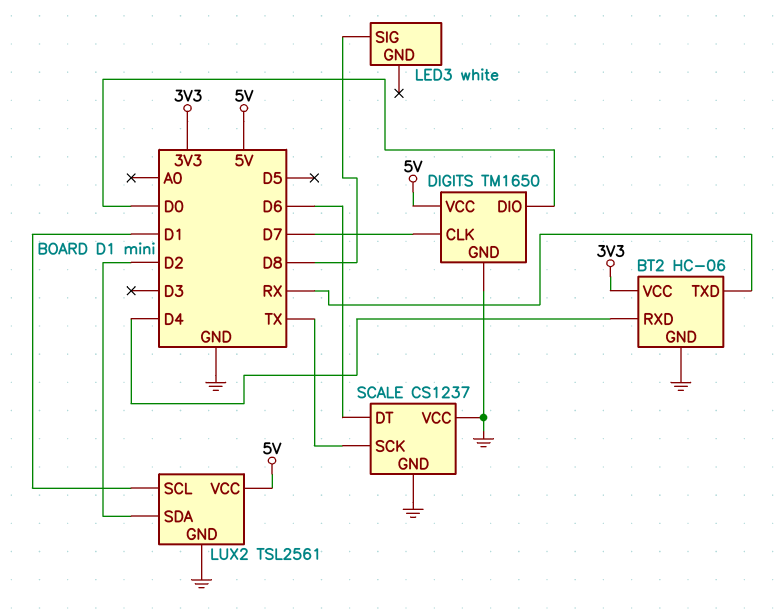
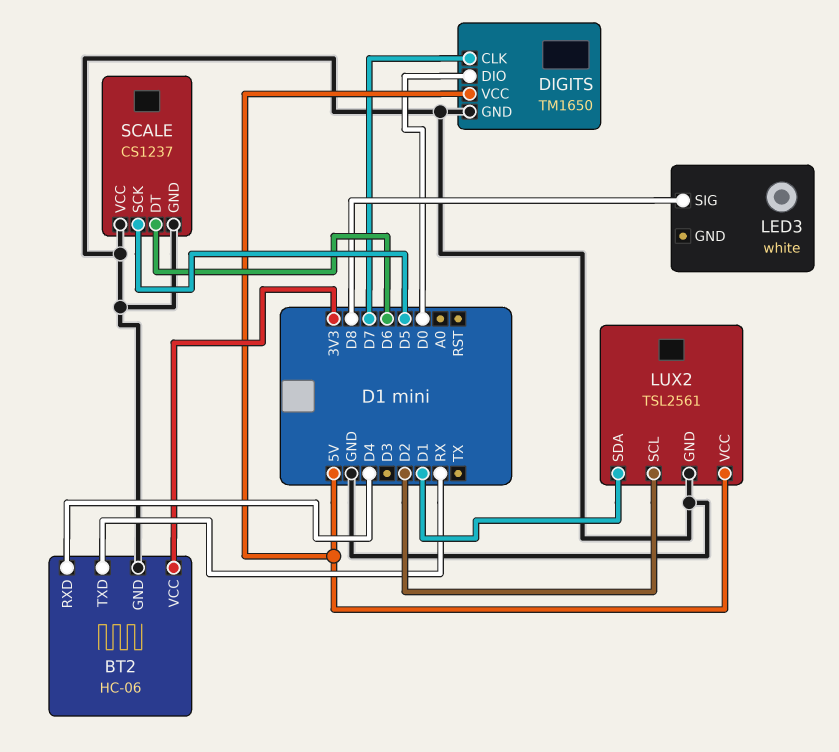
LUX2 pin SCL: D1 -> D2
LUX2 pin SDA: D2 -> D1
SCALE pin SCK: TX -> D5

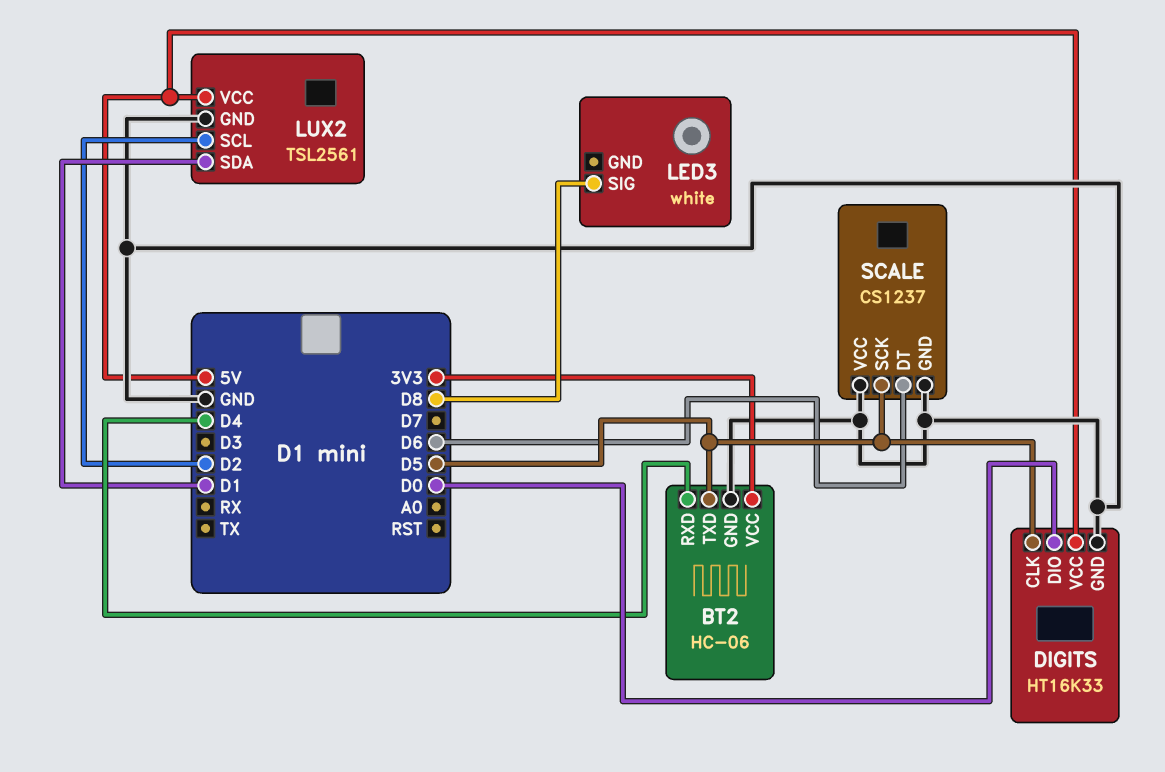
BT2 pin TXD: RX -> D5
DIGITS: TM1650 -> HT16K33
DIGITS pin CLK: D7 -> D5

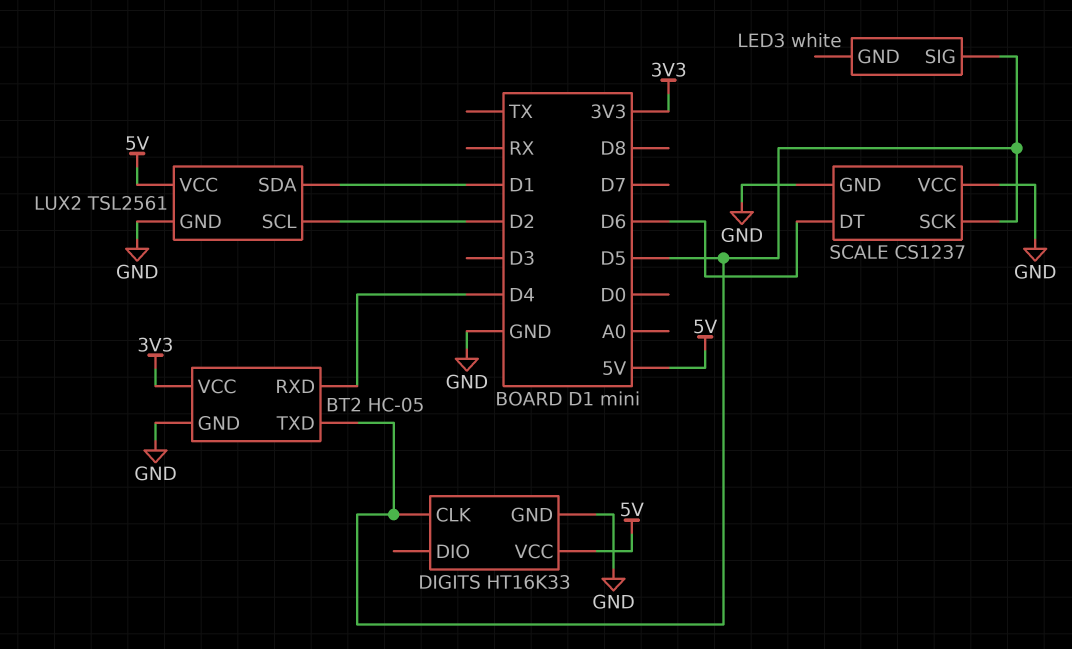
BT2: HC-06 -> HC-05
DIGITS pin DIO: D0 -> none
LED3 pin SIG: D8 -> D5

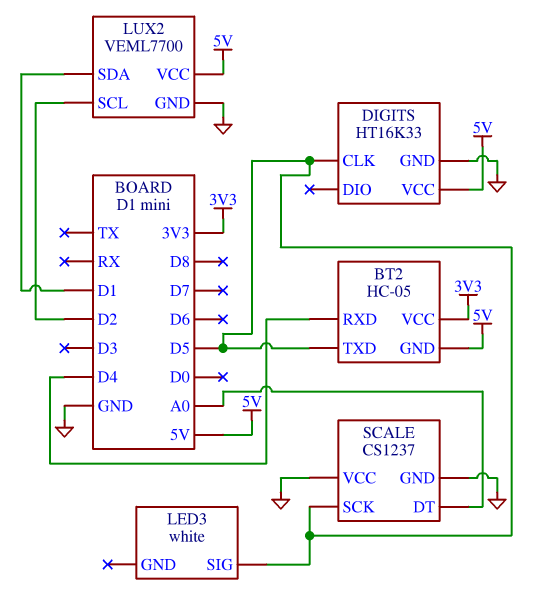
BT2 pin GND: GND -> 5V
LUX2: TSL2561 -> VEML7700
SCALE pin DT: D6 -> A0

